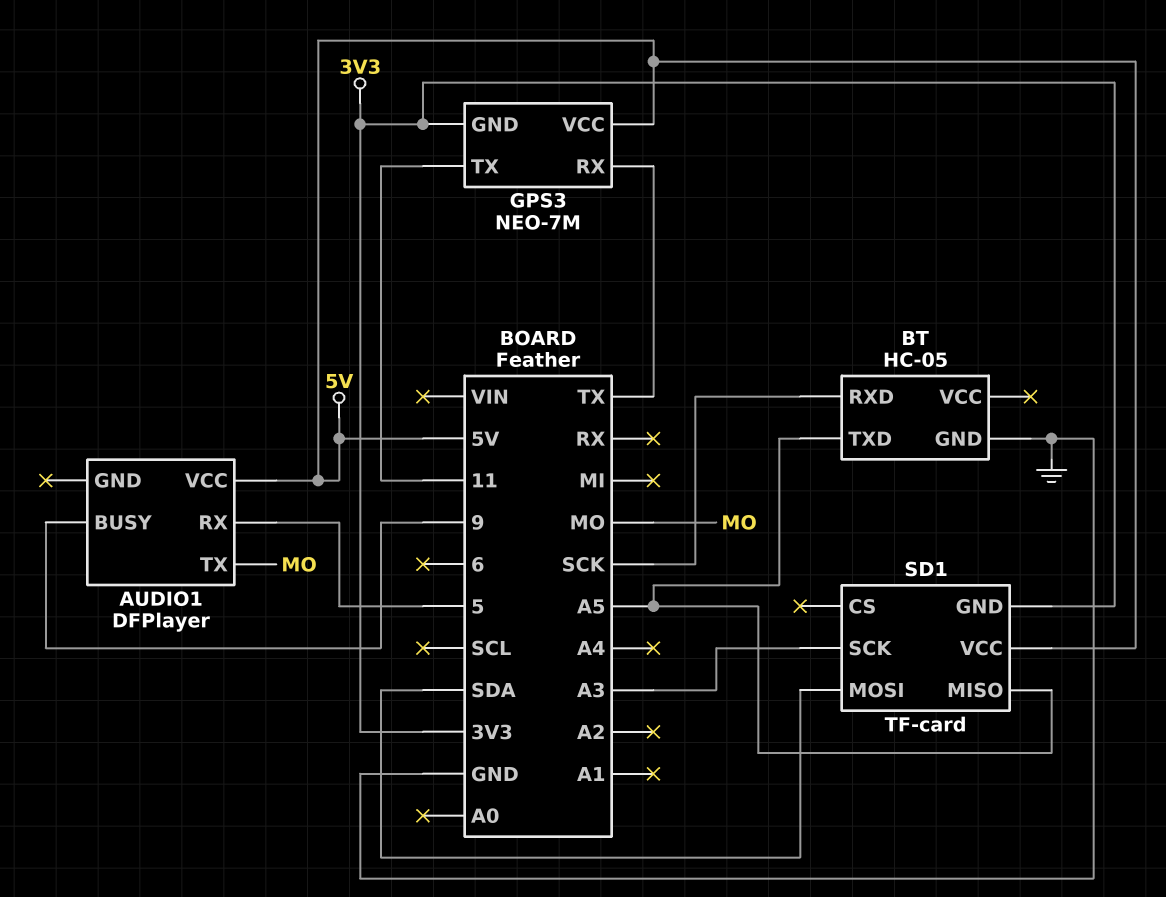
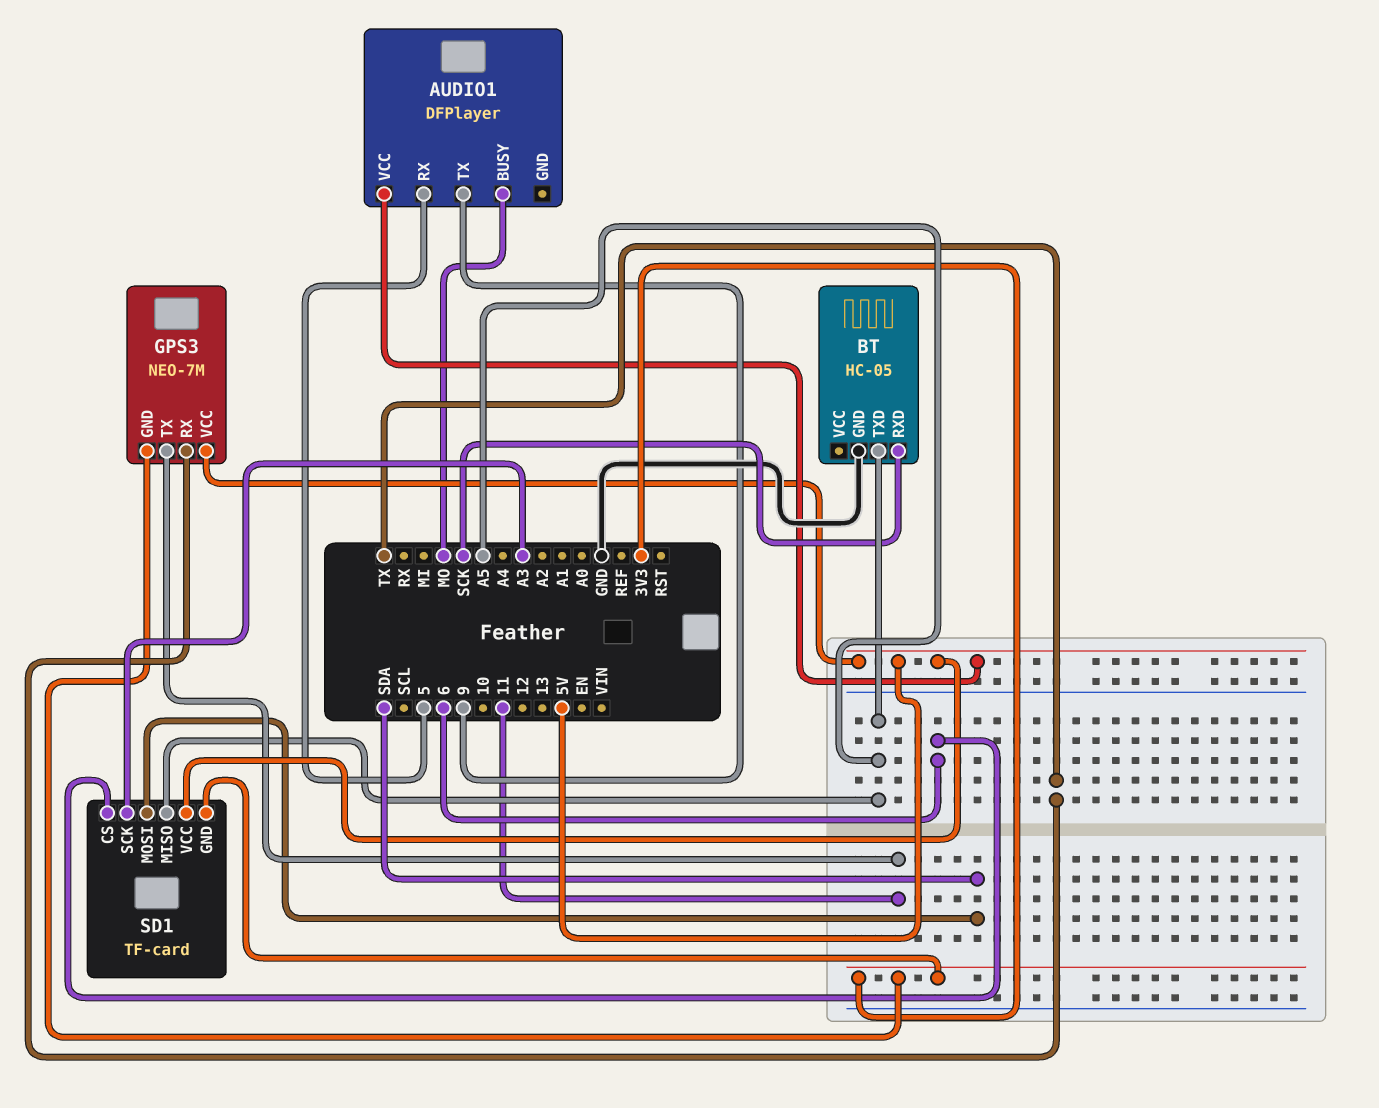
AUDIO1 pin BUSY: 9 -> MO
AUDIO1 pin TX: MO -> 9
SD1 pin CS: none -> 6

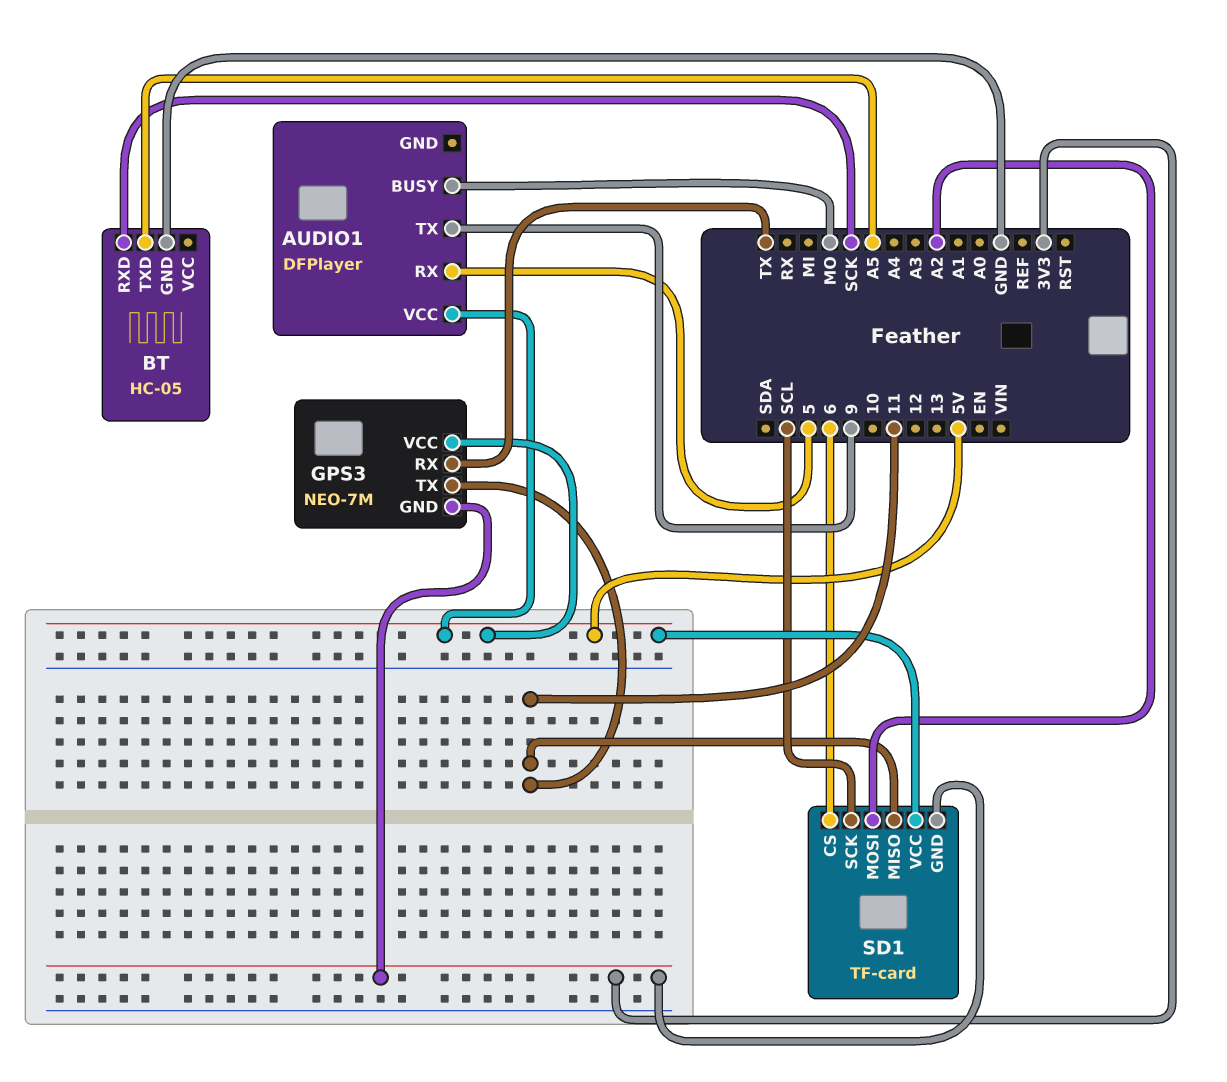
SD1 pin MISO: A5 -> 11
SD1 pin MOSI: SDA -> A2
SD1 pin SCK: A3 -> SCL

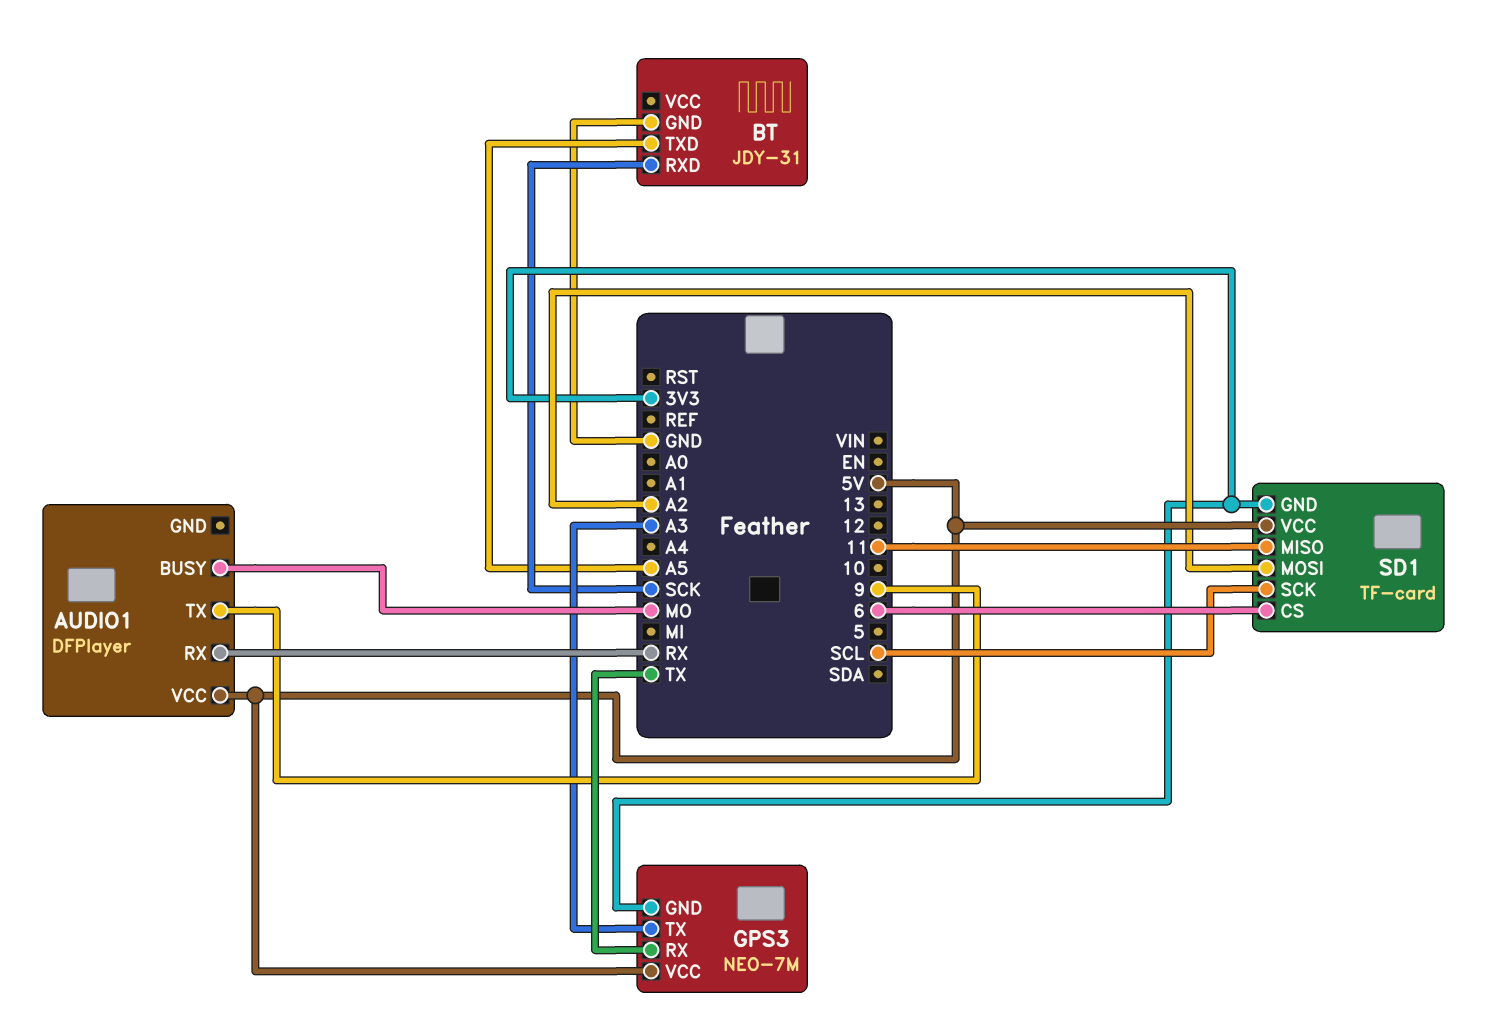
AUDIO1 pin RX: 5 -> RX
BT: HC-05 -> JDY-31
GPS3 pin TX: 11 -> A3

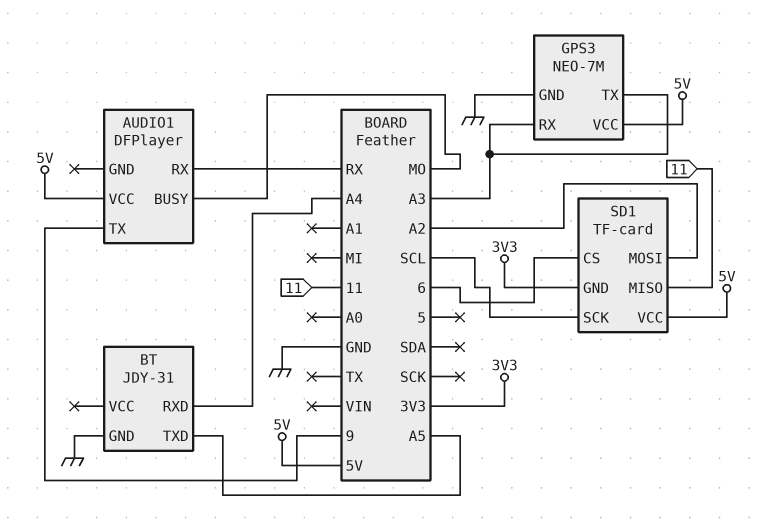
BT pin RXD: SCK -> A4
GPS3 pin GND: 3V3 -> GND
GPS3 pin RX: TX -> A3

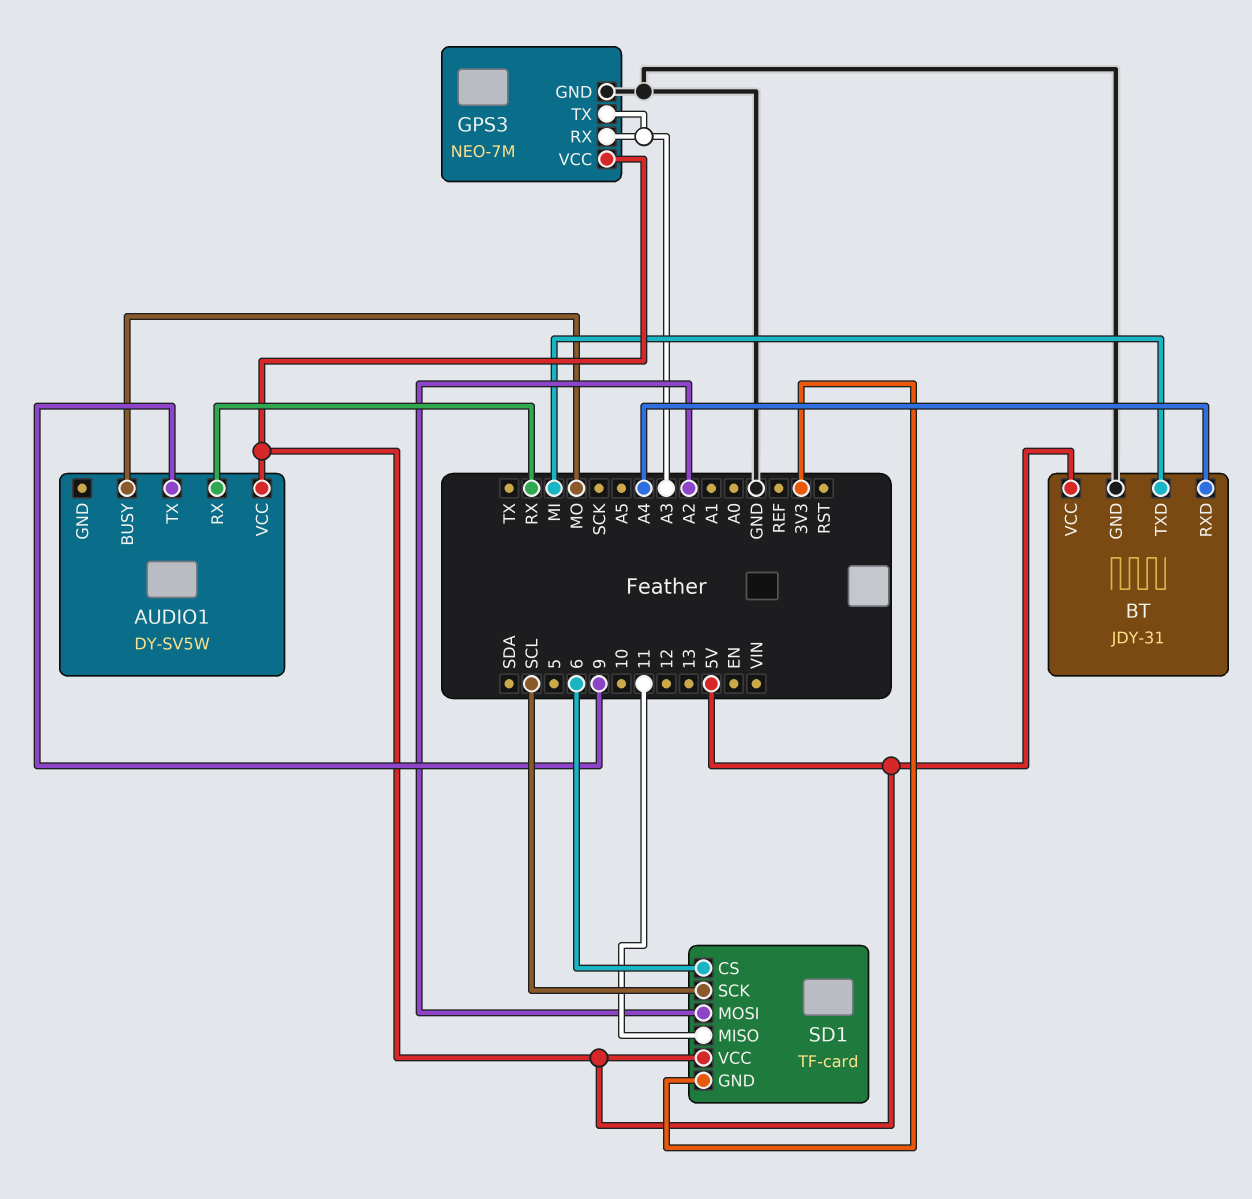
AUDIO1: DFPlayer -> DY-SV5W
BT pin TXD: A5 -> MI
BT pin VCC: none -> 5V

